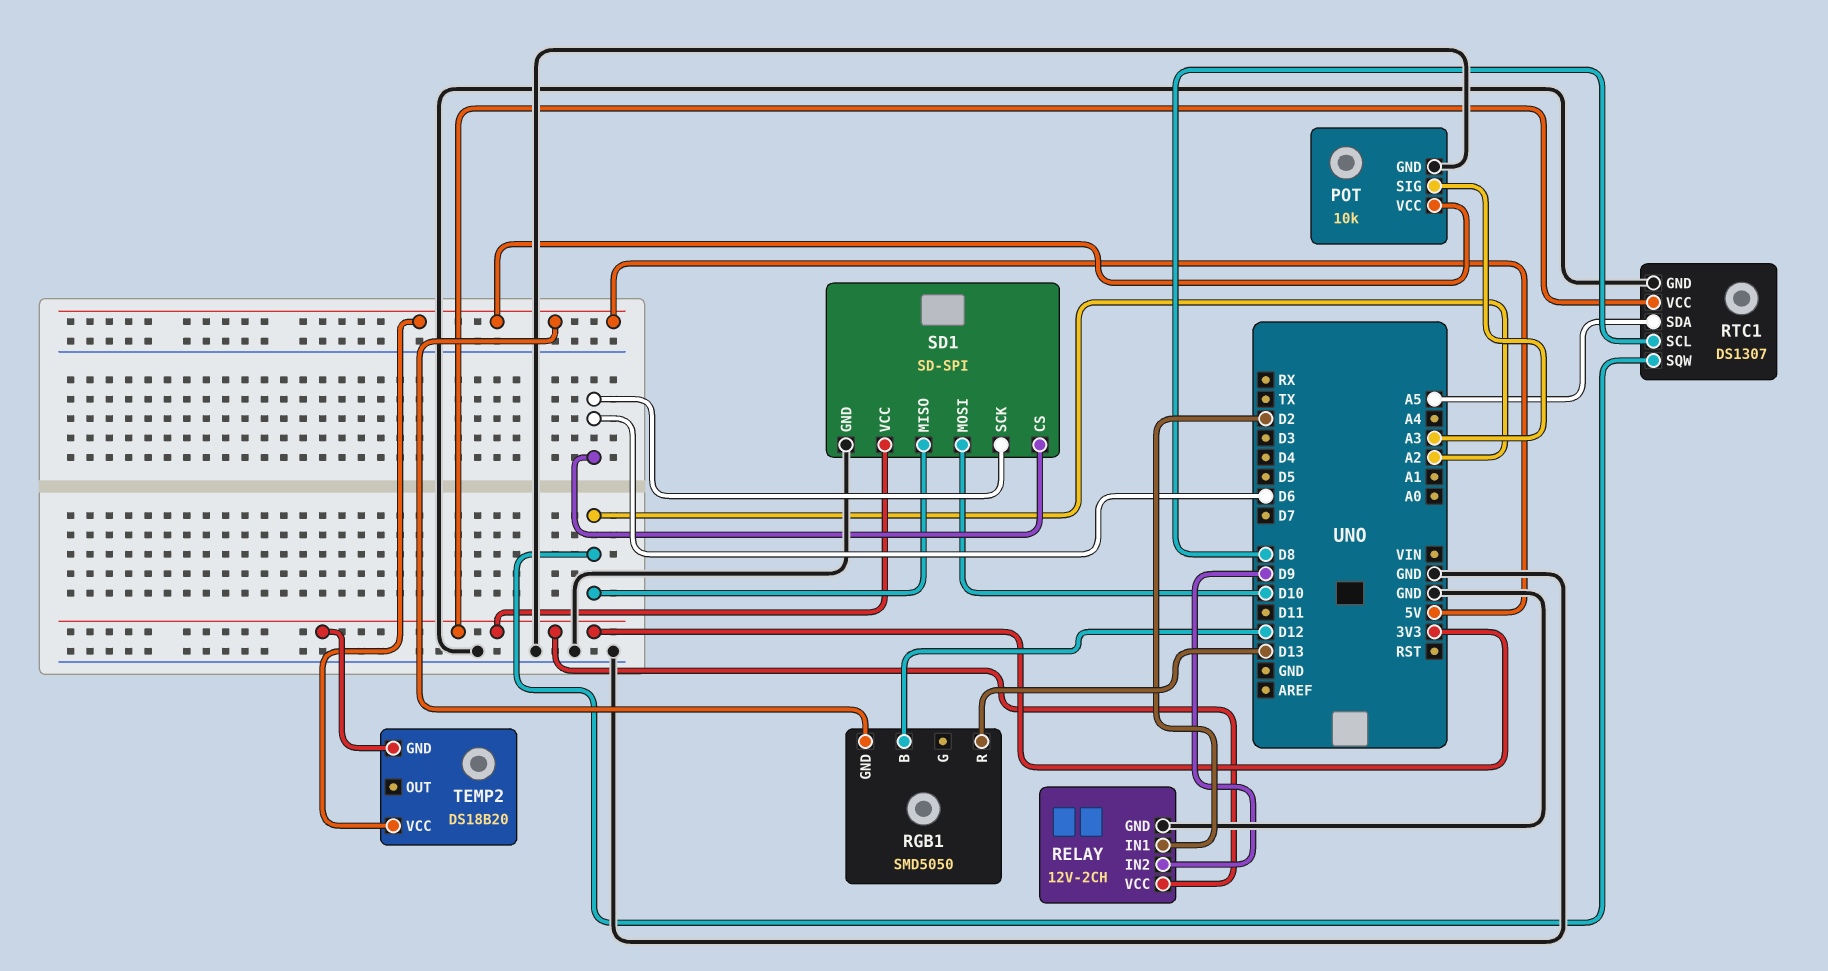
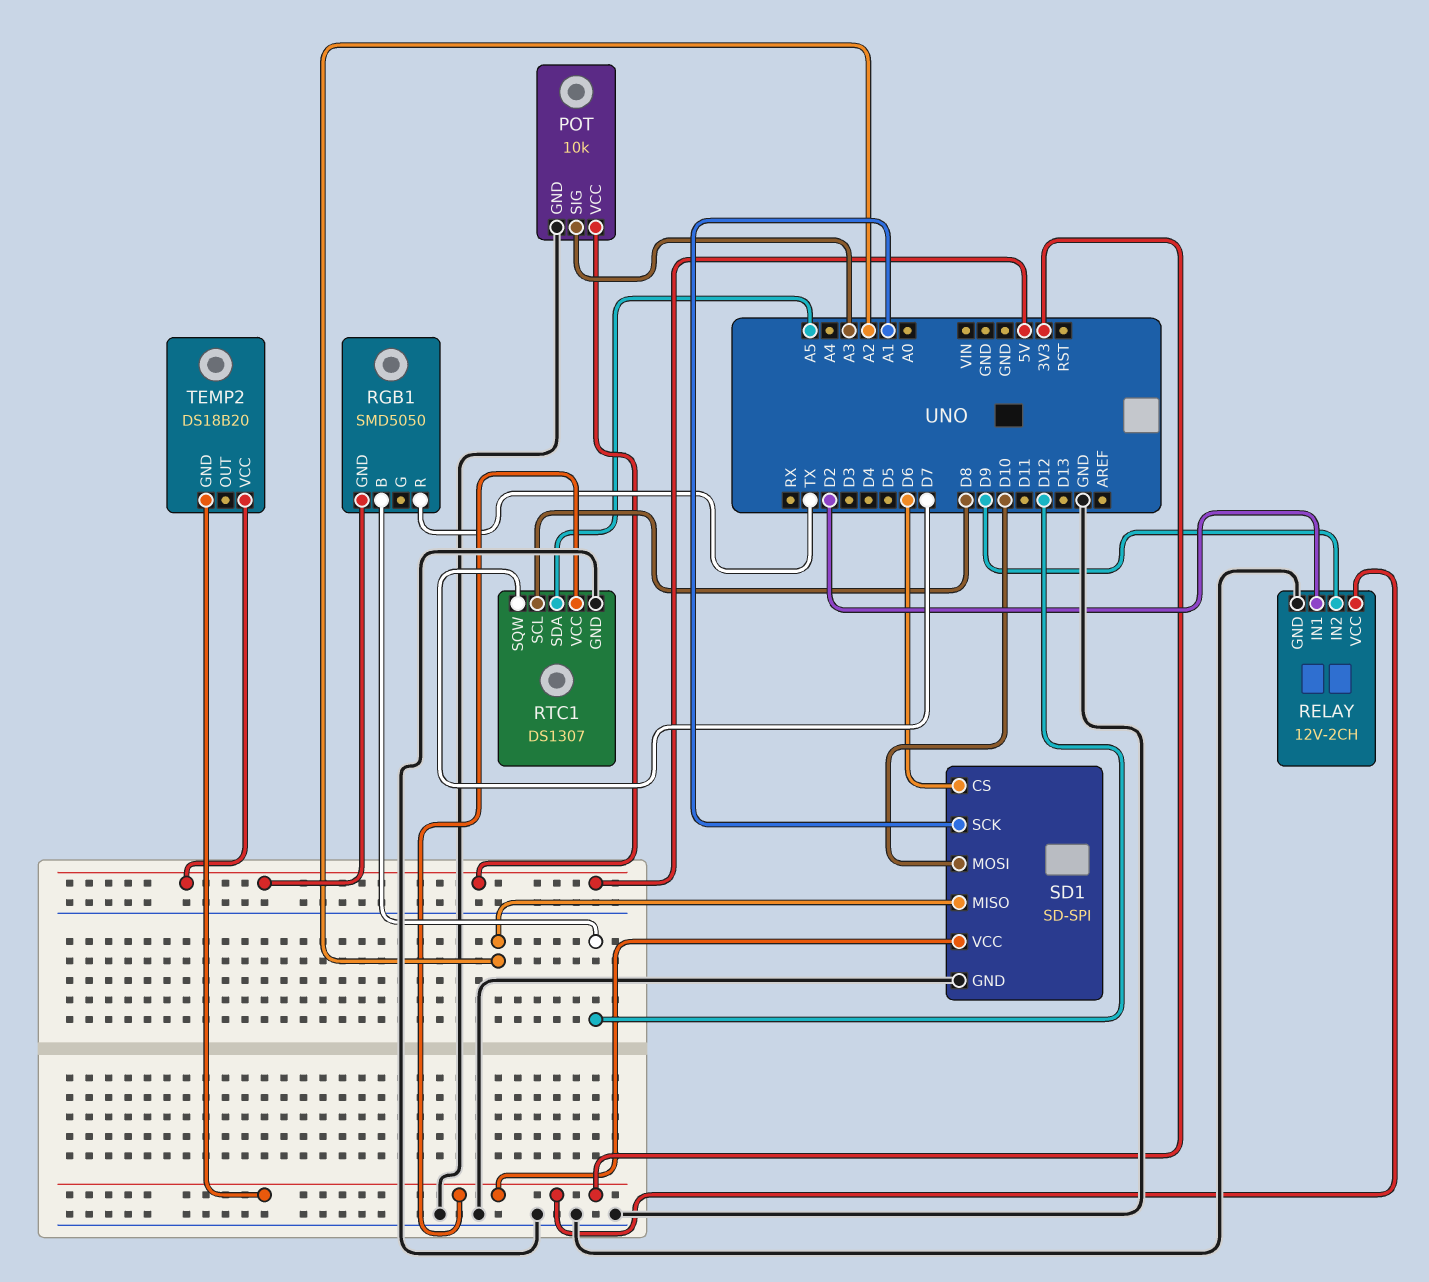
RGB1 pin R: D13 -> TX
RTC1 pin SQW: A2 -> D7
SD1 pin SCK: D6 -> A1

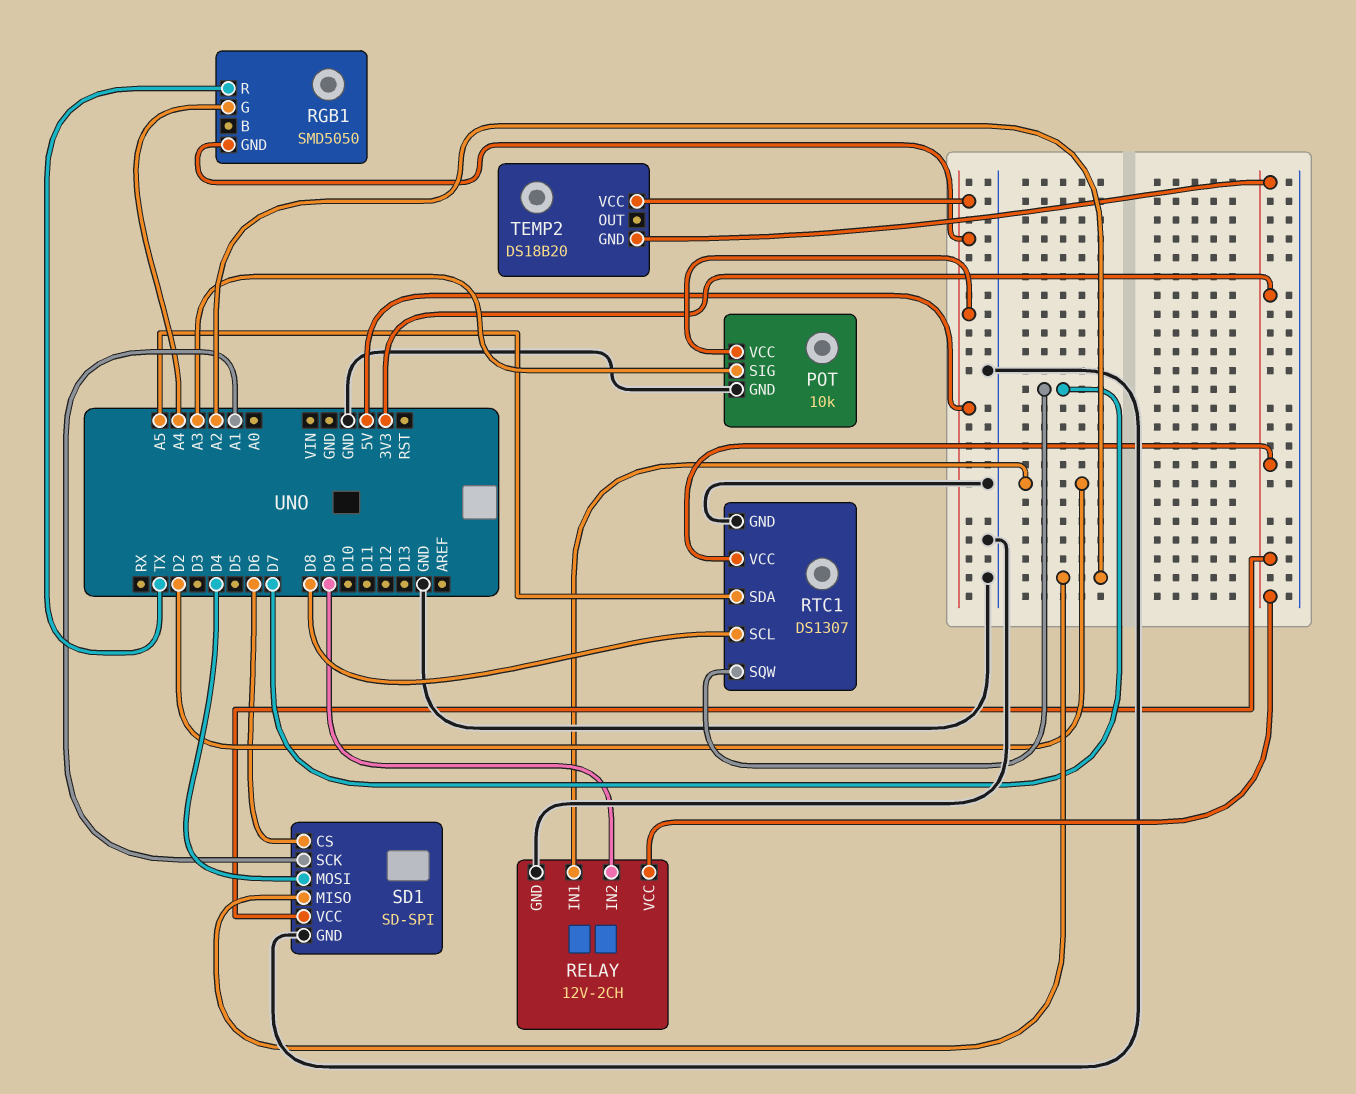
RGB1 pin B: D12 -> none
RGB1 pin G: none -> A4
SD1 pin MOSI: D10 -> D4

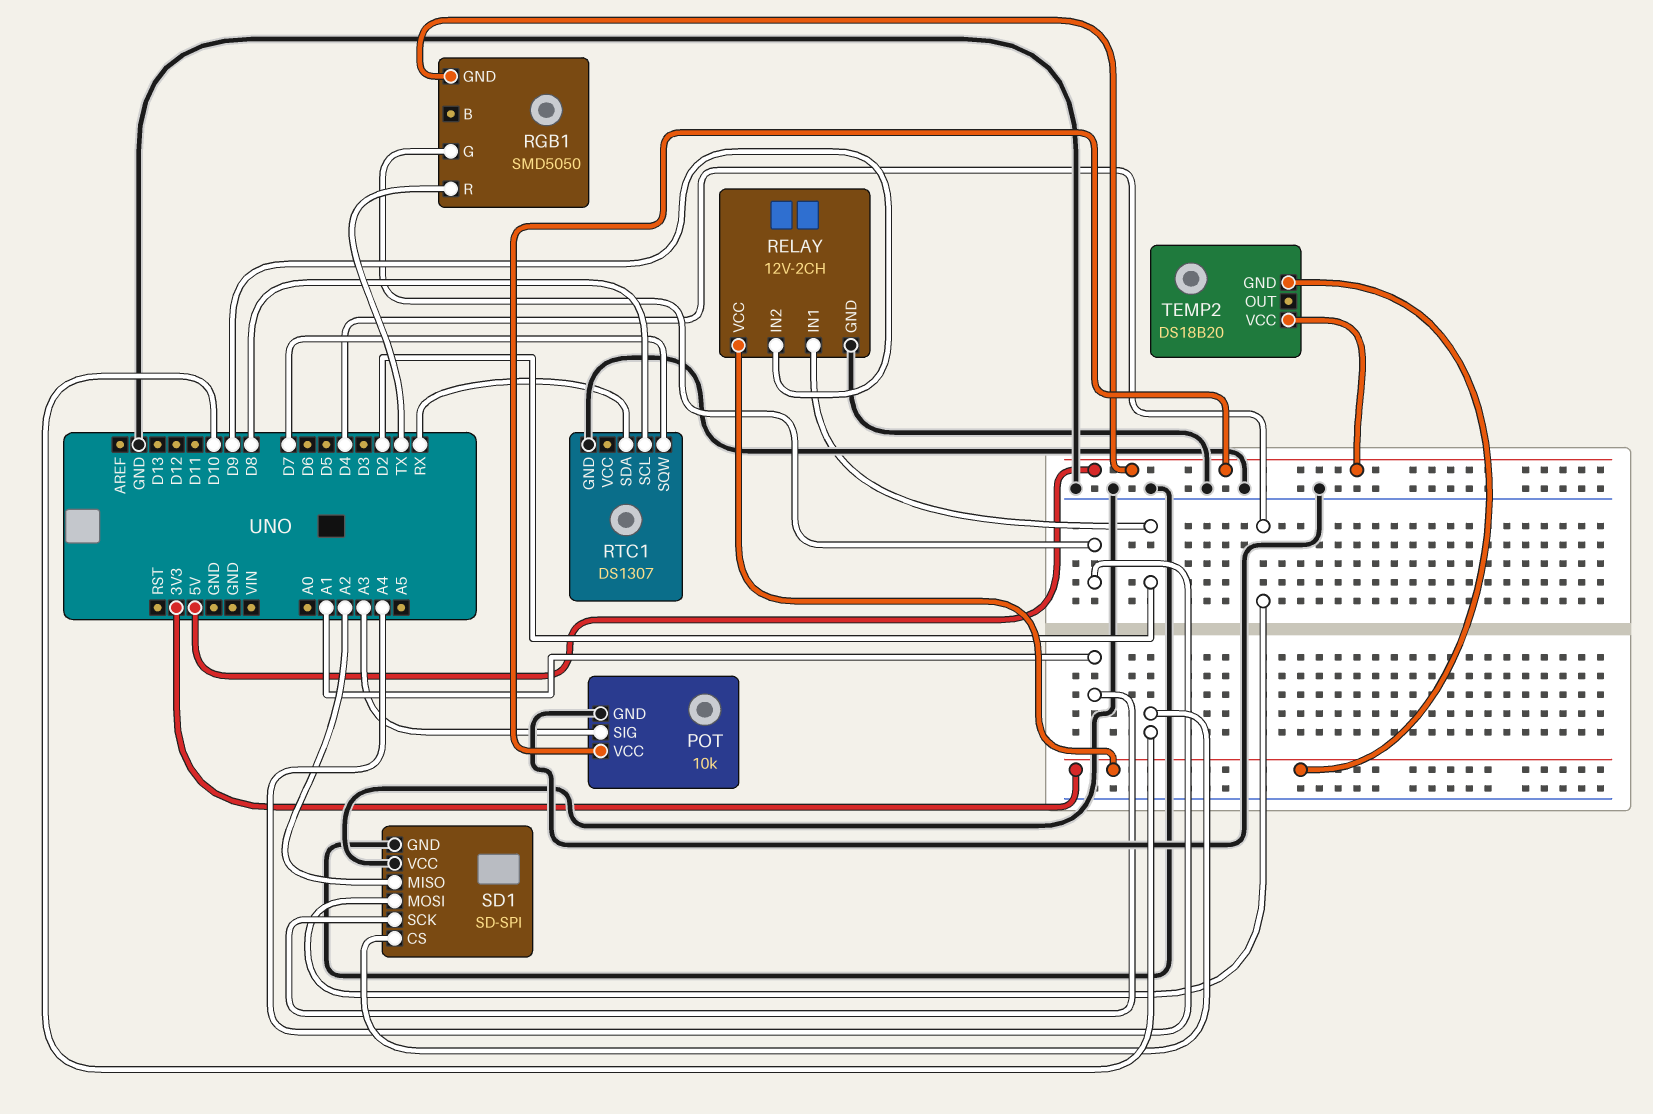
RTC1 pin SDA: A5 -> RX
RTC1 pin VCC: 3V3 -> none
SD1 pin CS: D6 -> D10
SD1 pin VCC: 3V3 -> GND

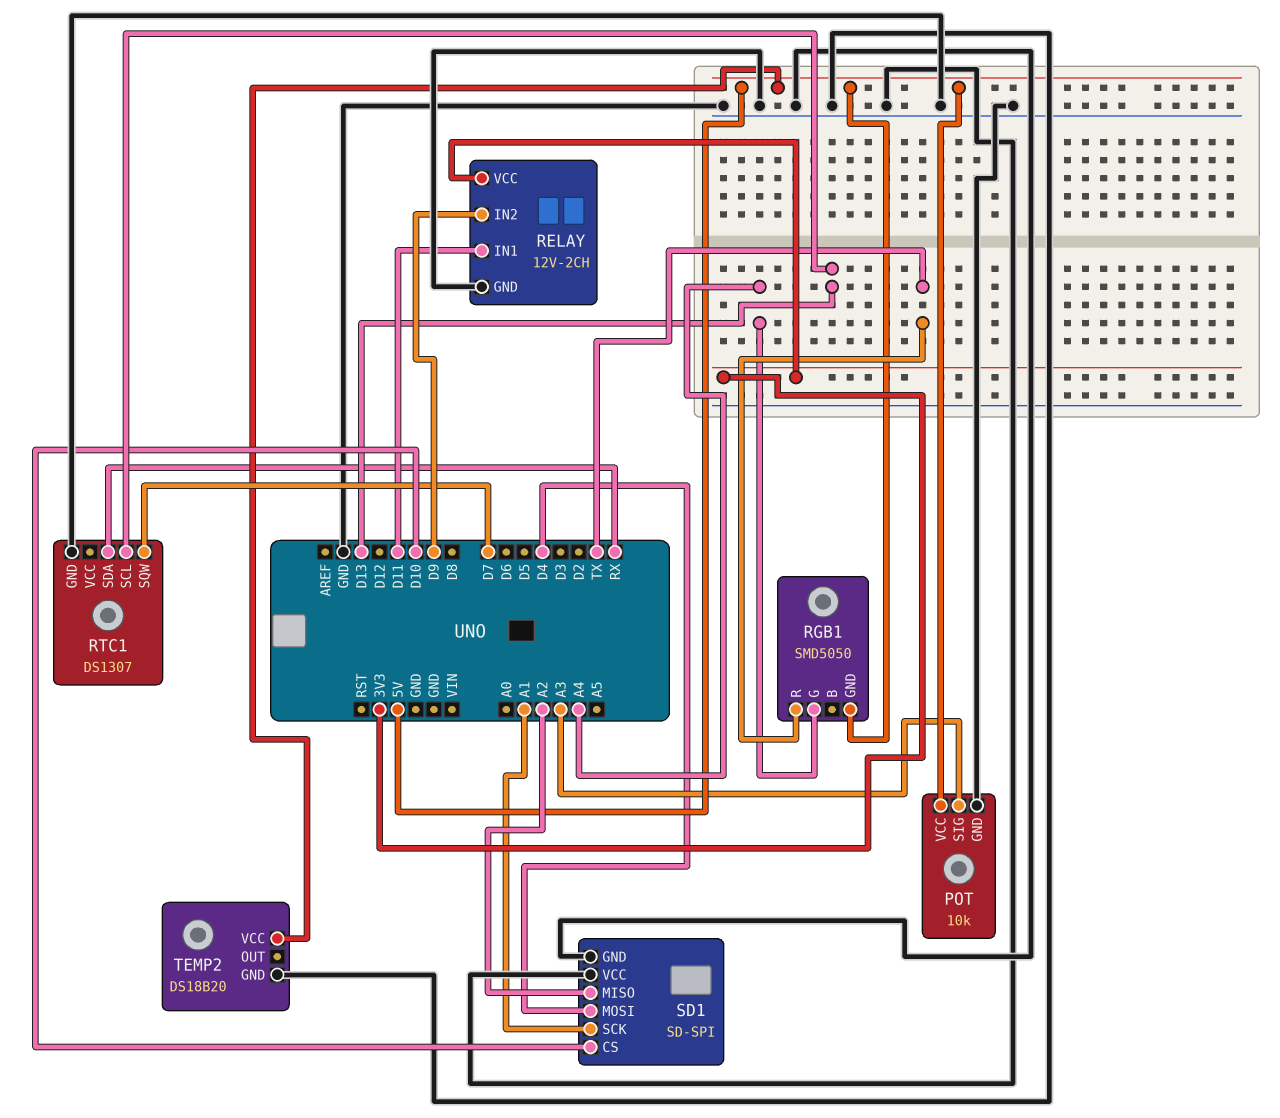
RELAY pin IN1: D2 -> D11
RTC1 pin SCL: D8 -> D13
TEMP2 pin GND: 3V3 -> GND

